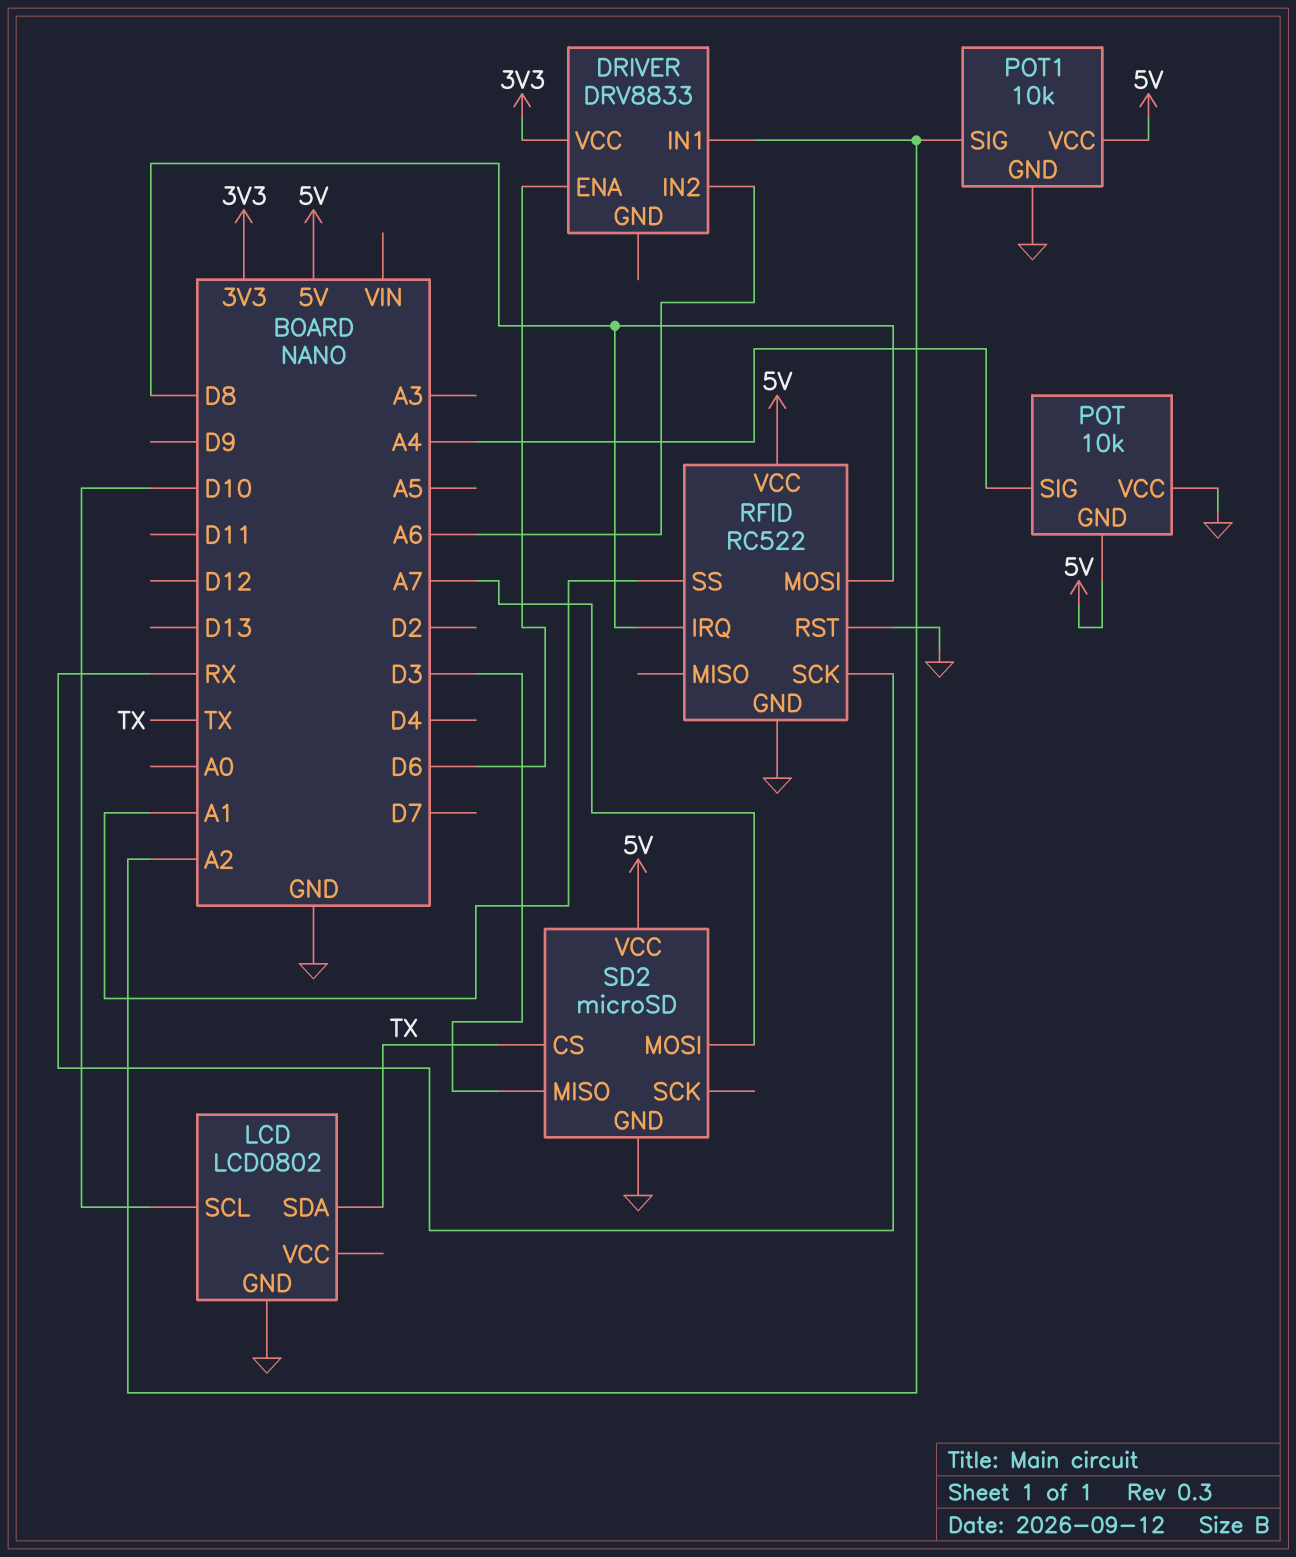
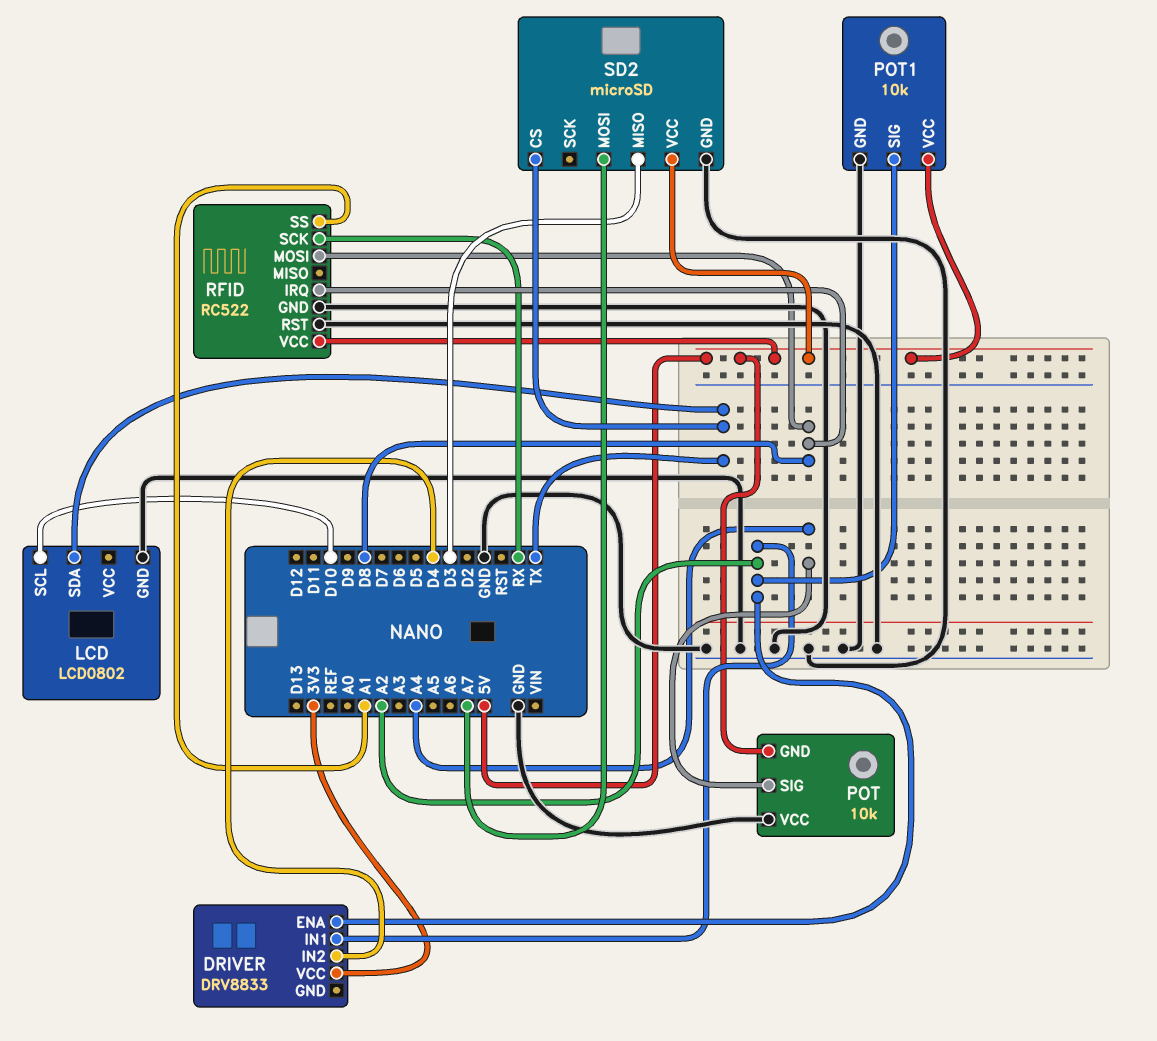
DRIVER pin ENA: D6 -> A2
DRIVER pin IN2: A6 -> D4

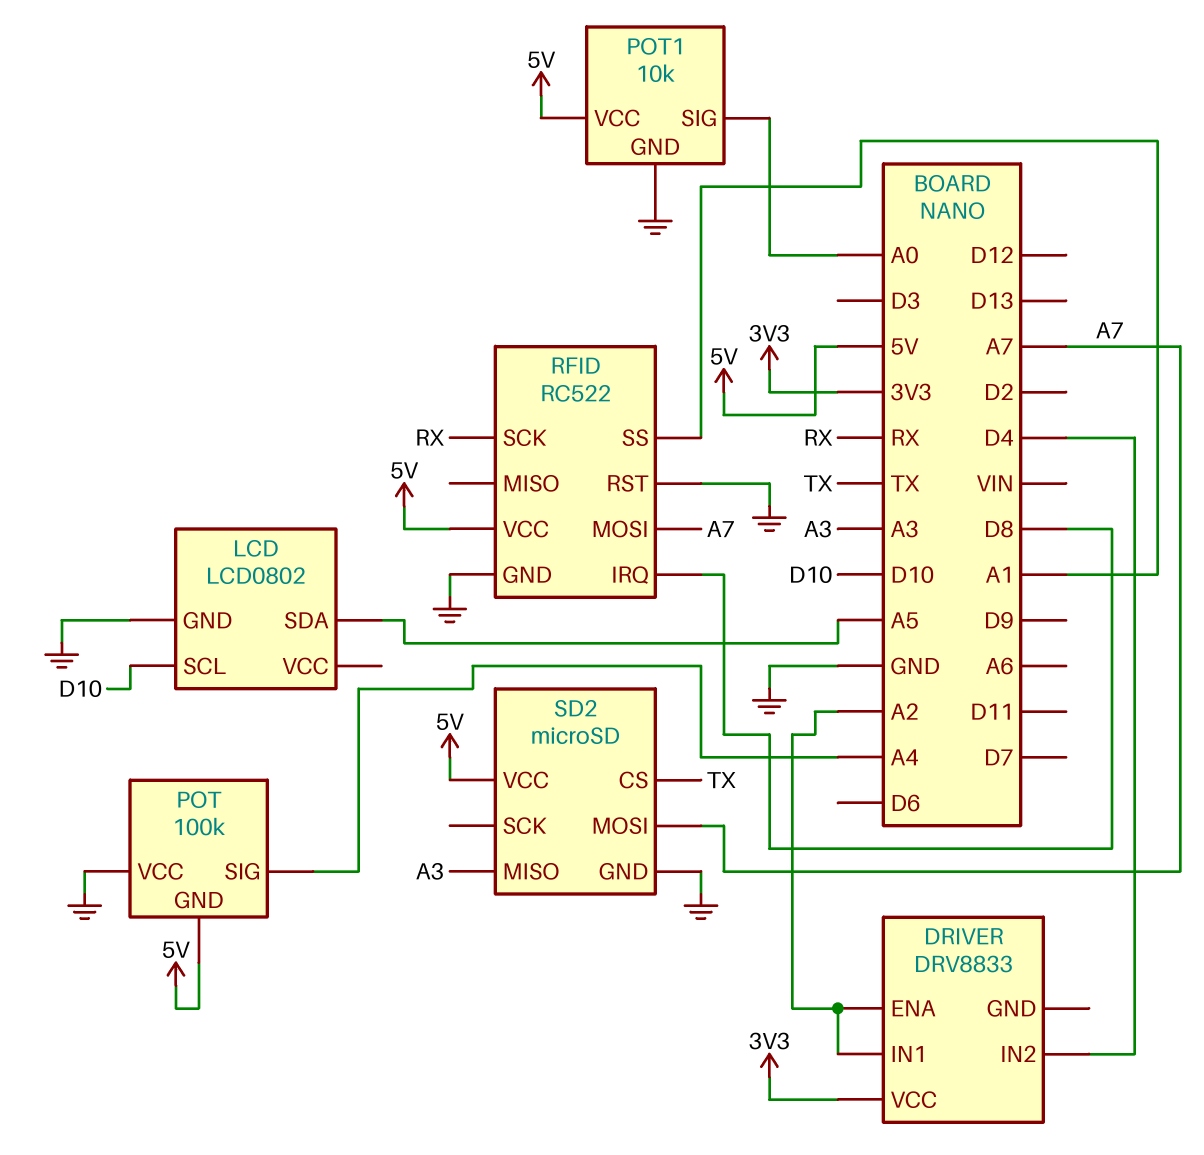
LCD pin SDA: TX -> A5
POT: 10k -> 100k
POT1 pin SIG: A2 -> A0
RFID pin MOSI: D8 -> A7
SD2 pin MISO: D3 -> A3

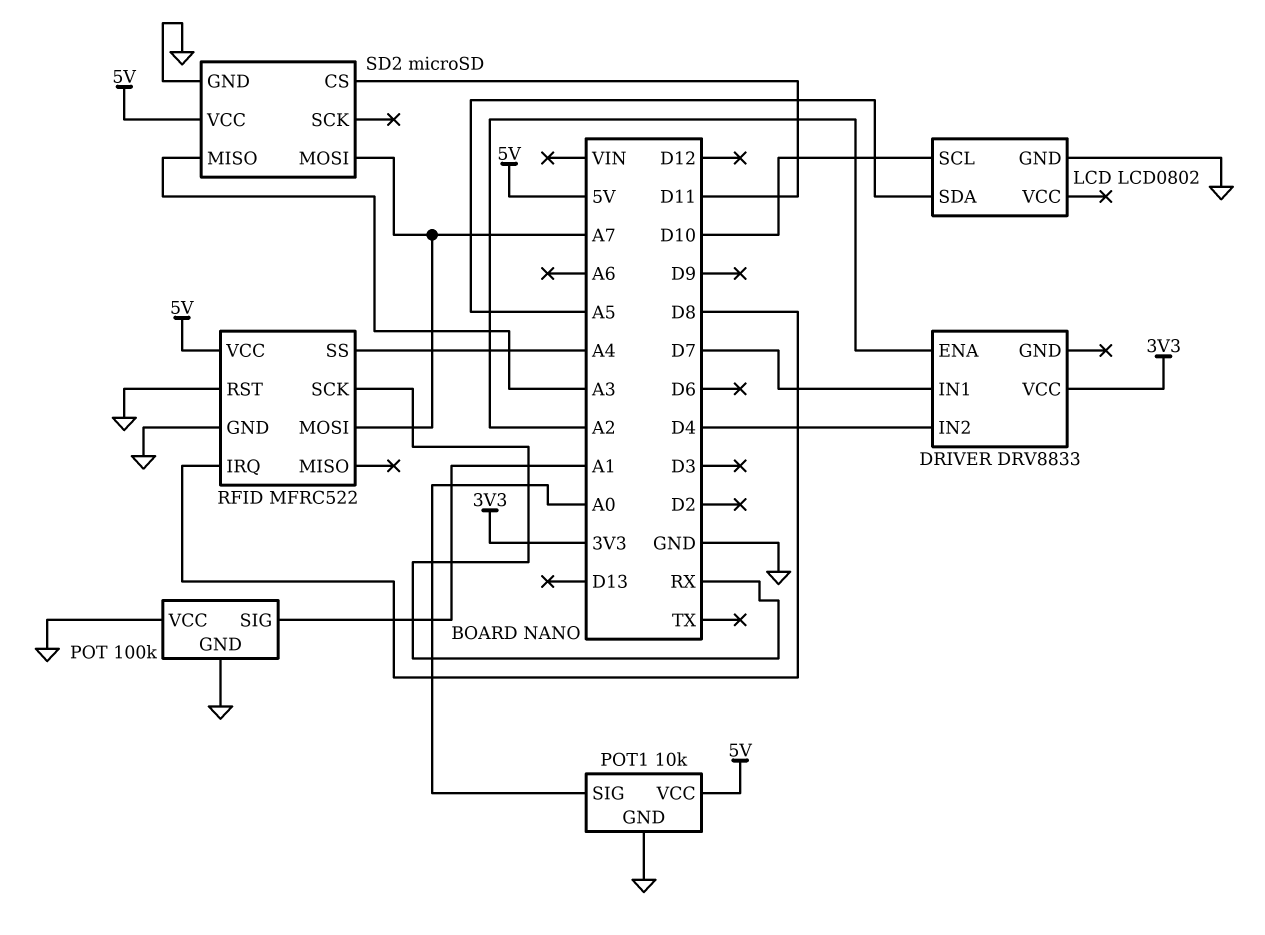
DRIVER pin IN1: A2 -> D7
POT pin GND: 5V -> GND
POT pin SIG: A4 -> A1
RFID: RC522 -> MFRC522
RFID pin SS: A1 -> A4
SD2 pin CS: TX -> D11

